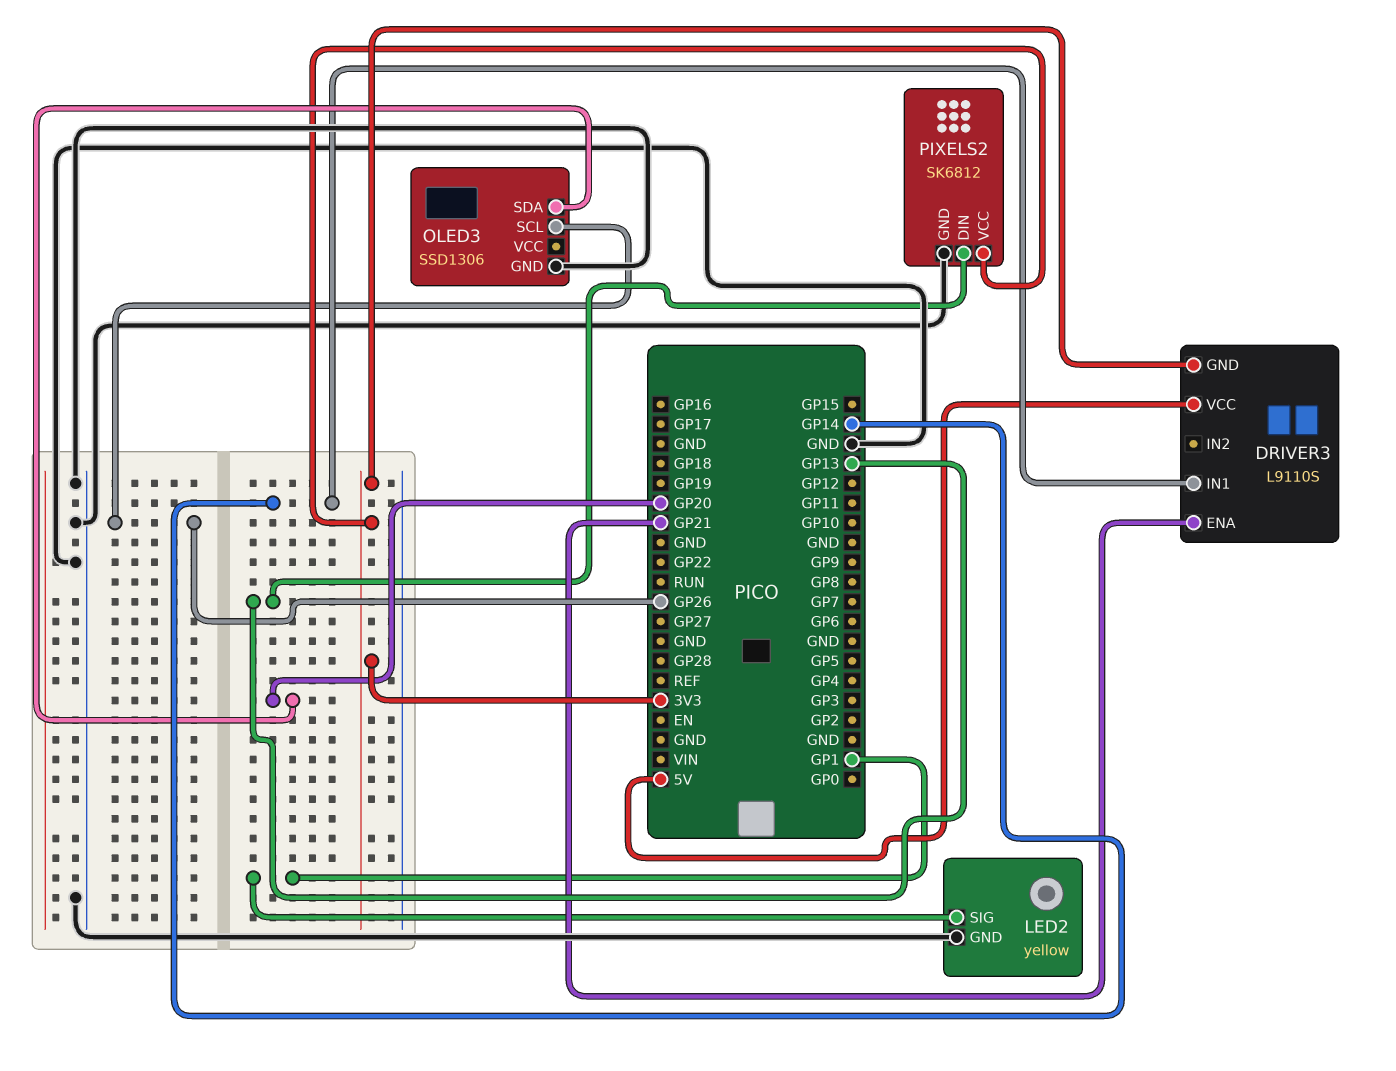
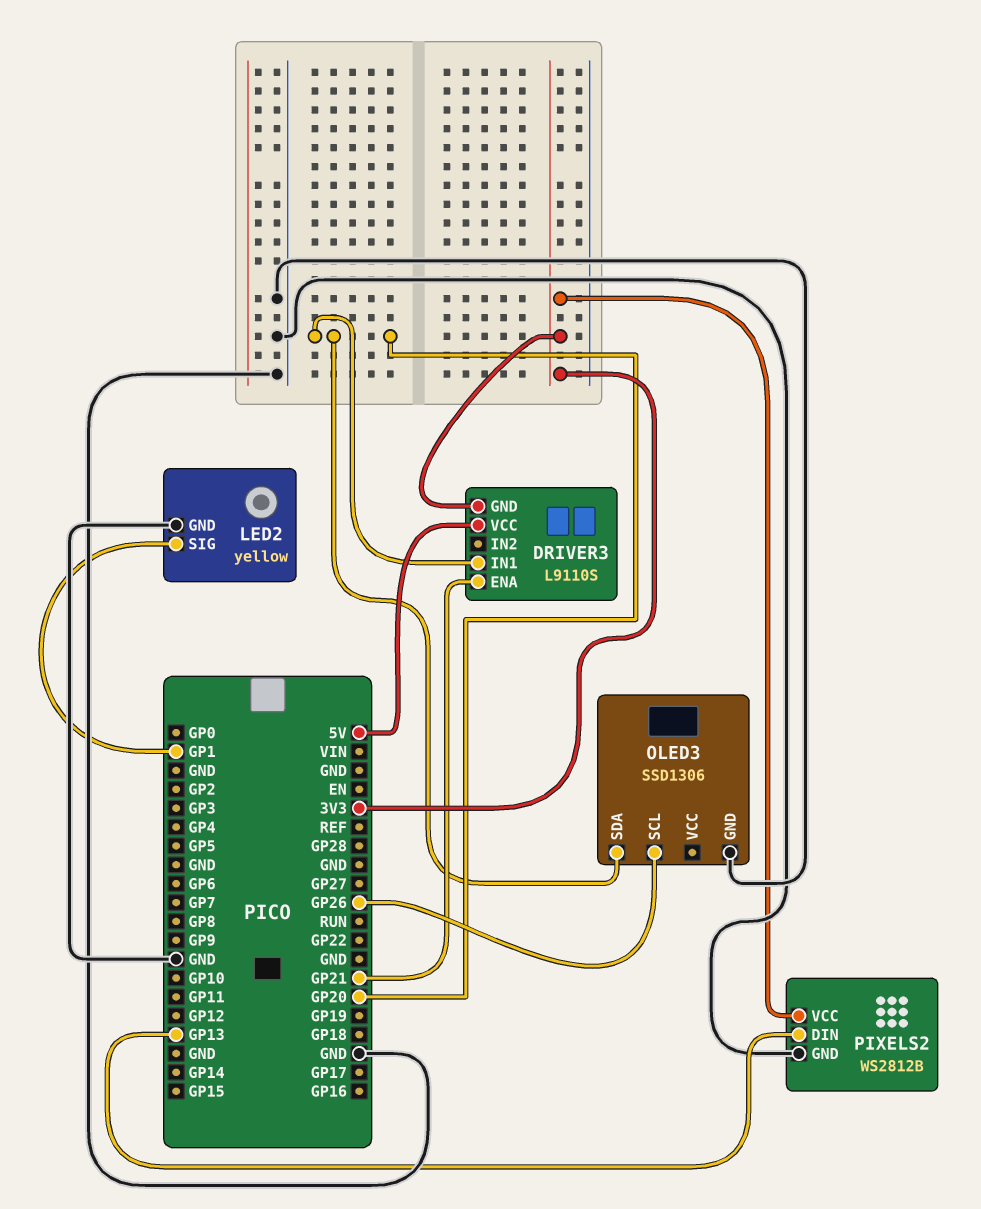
DRIVER3 pin IN1: GP14 -> GP20
PIXELS2: SK6812 -> WS2812B

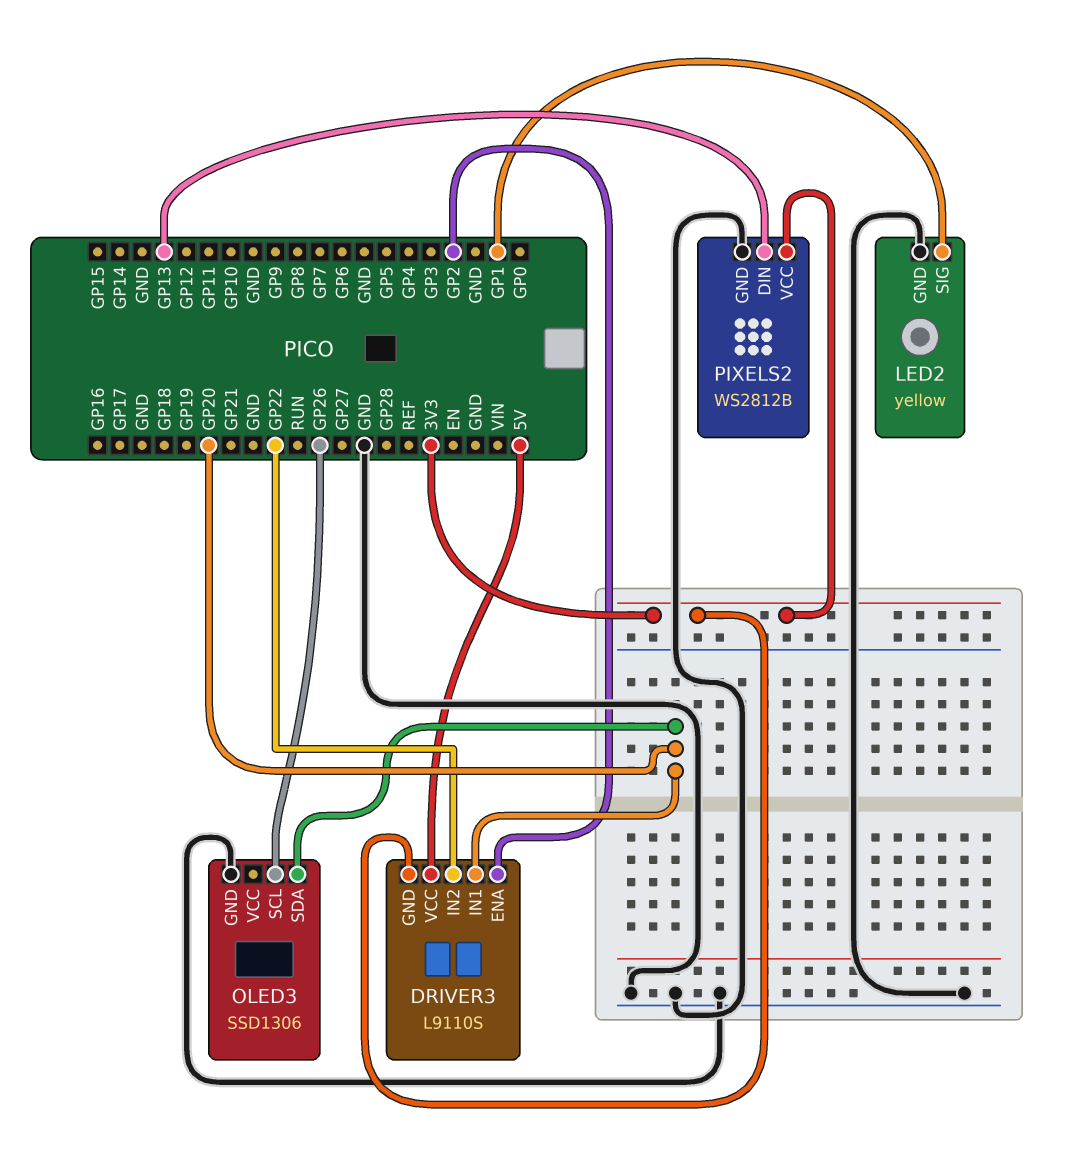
DRIVER3 pin ENA: GP21 -> GP2
DRIVER3 pin IN2: none -> GP22

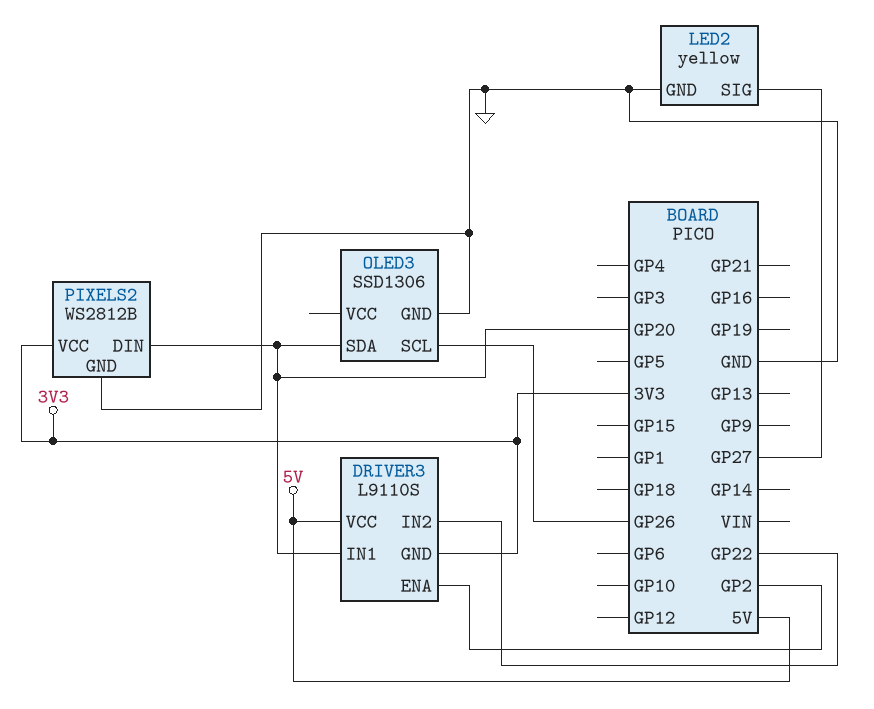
LED2 pin SIG: GP1 -> GP27
PIXELS2 pin DIN: GP13 -> GP20

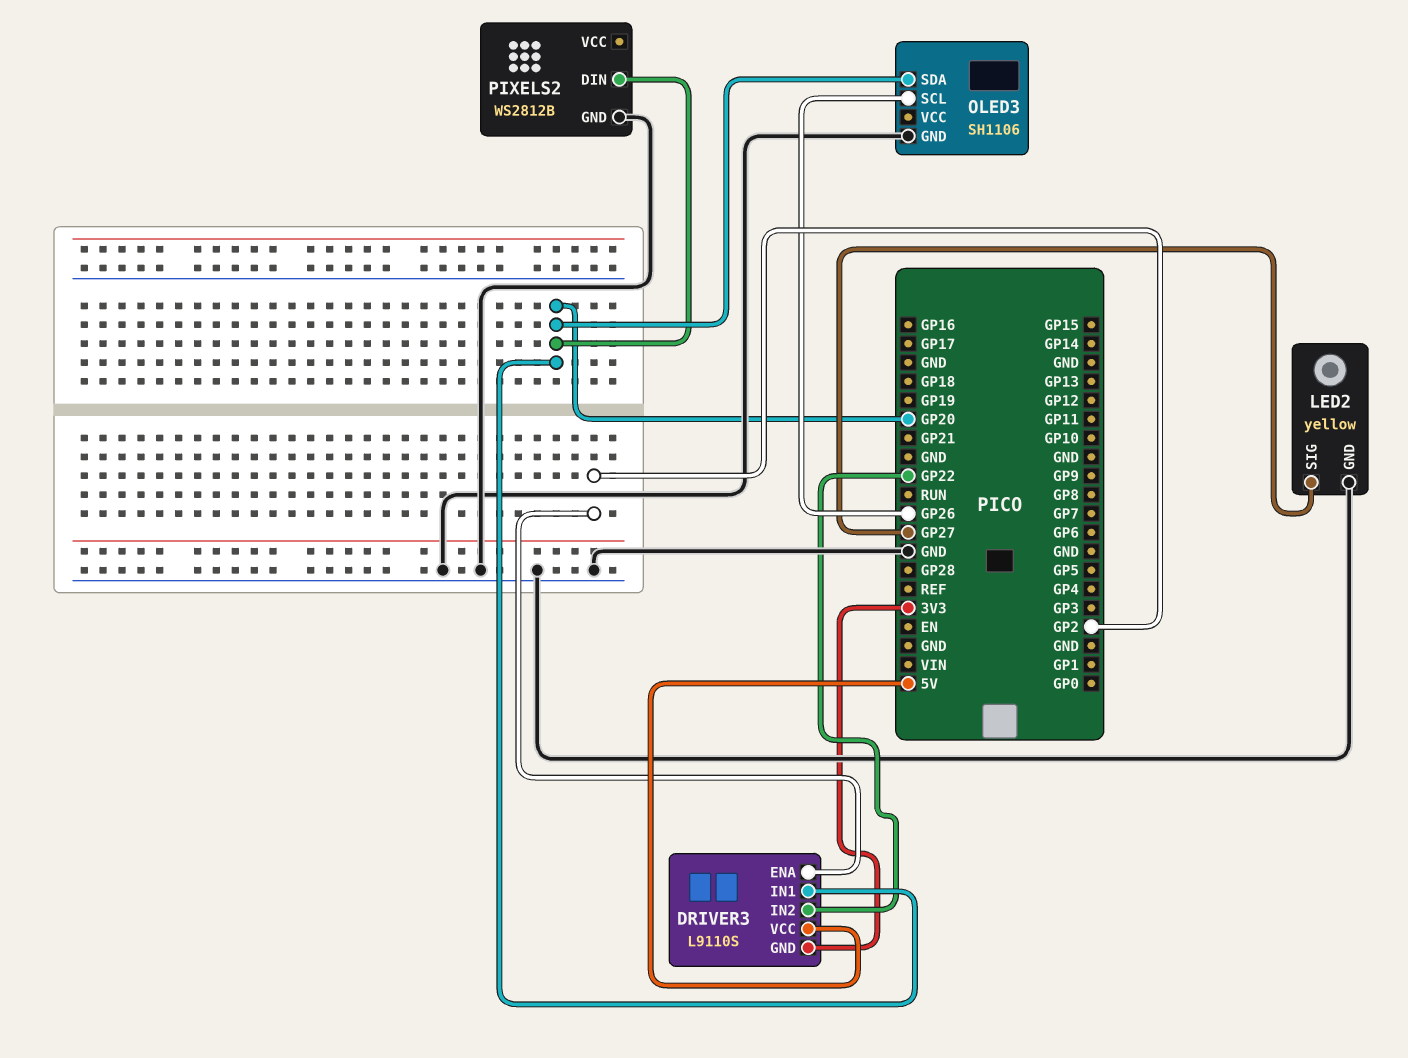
OLED3: SSD1306 -> SH1106
PIXELS2 pin VCC: 3V3 -> none

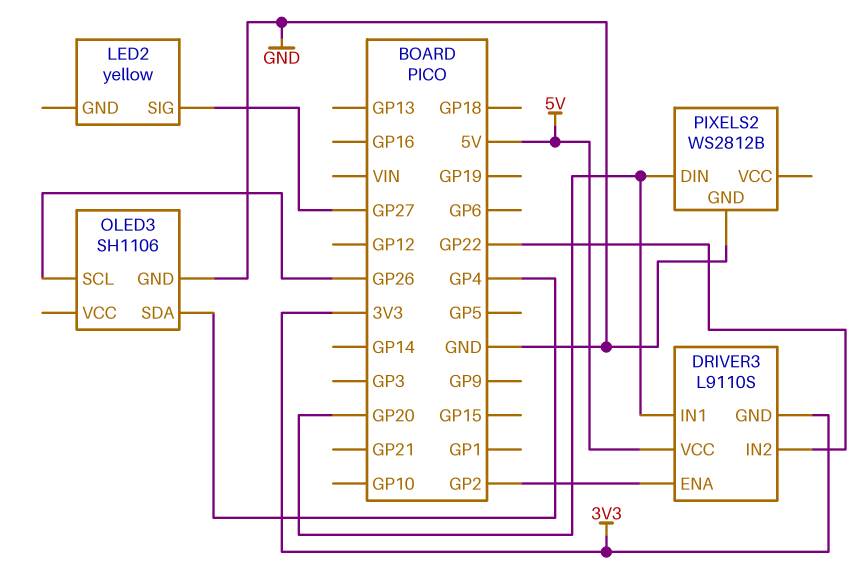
LED2 pin GND: GND -> none
OLED3 pin SDA: GP20 -> GP4

